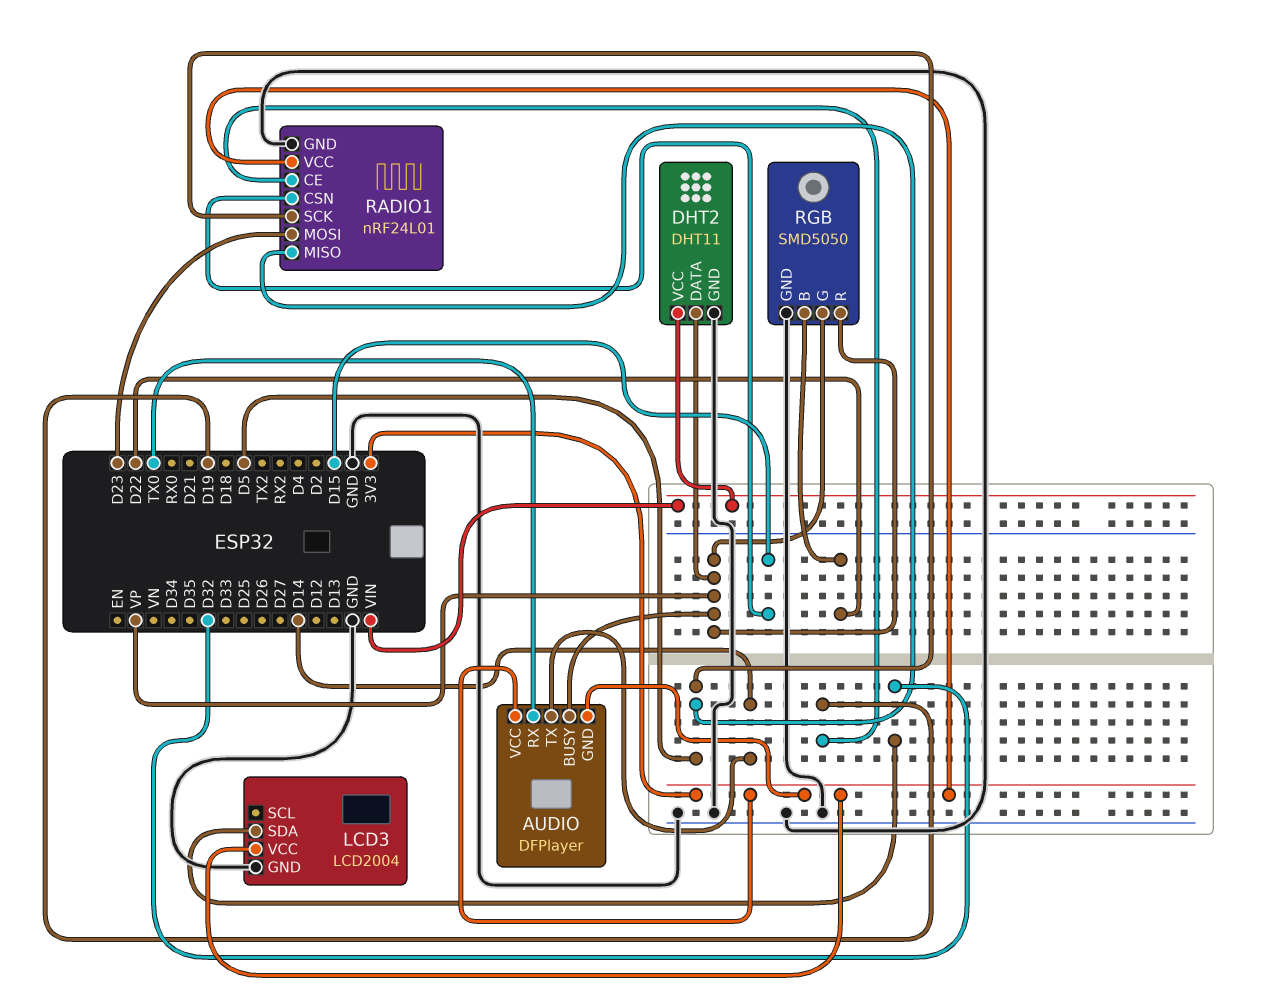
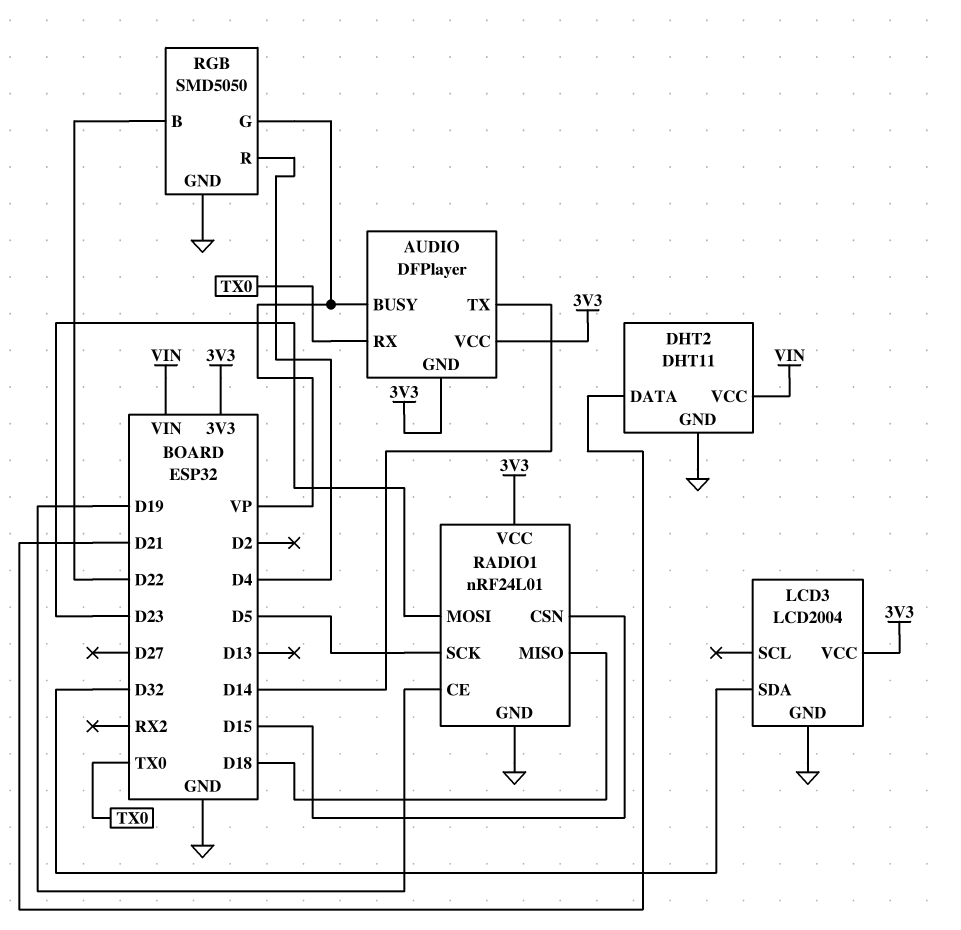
DHT2 pin DATA: VP -> D21
RADIO1 pin MISO: D5 -> D18
RGB pin R: VP -> D4

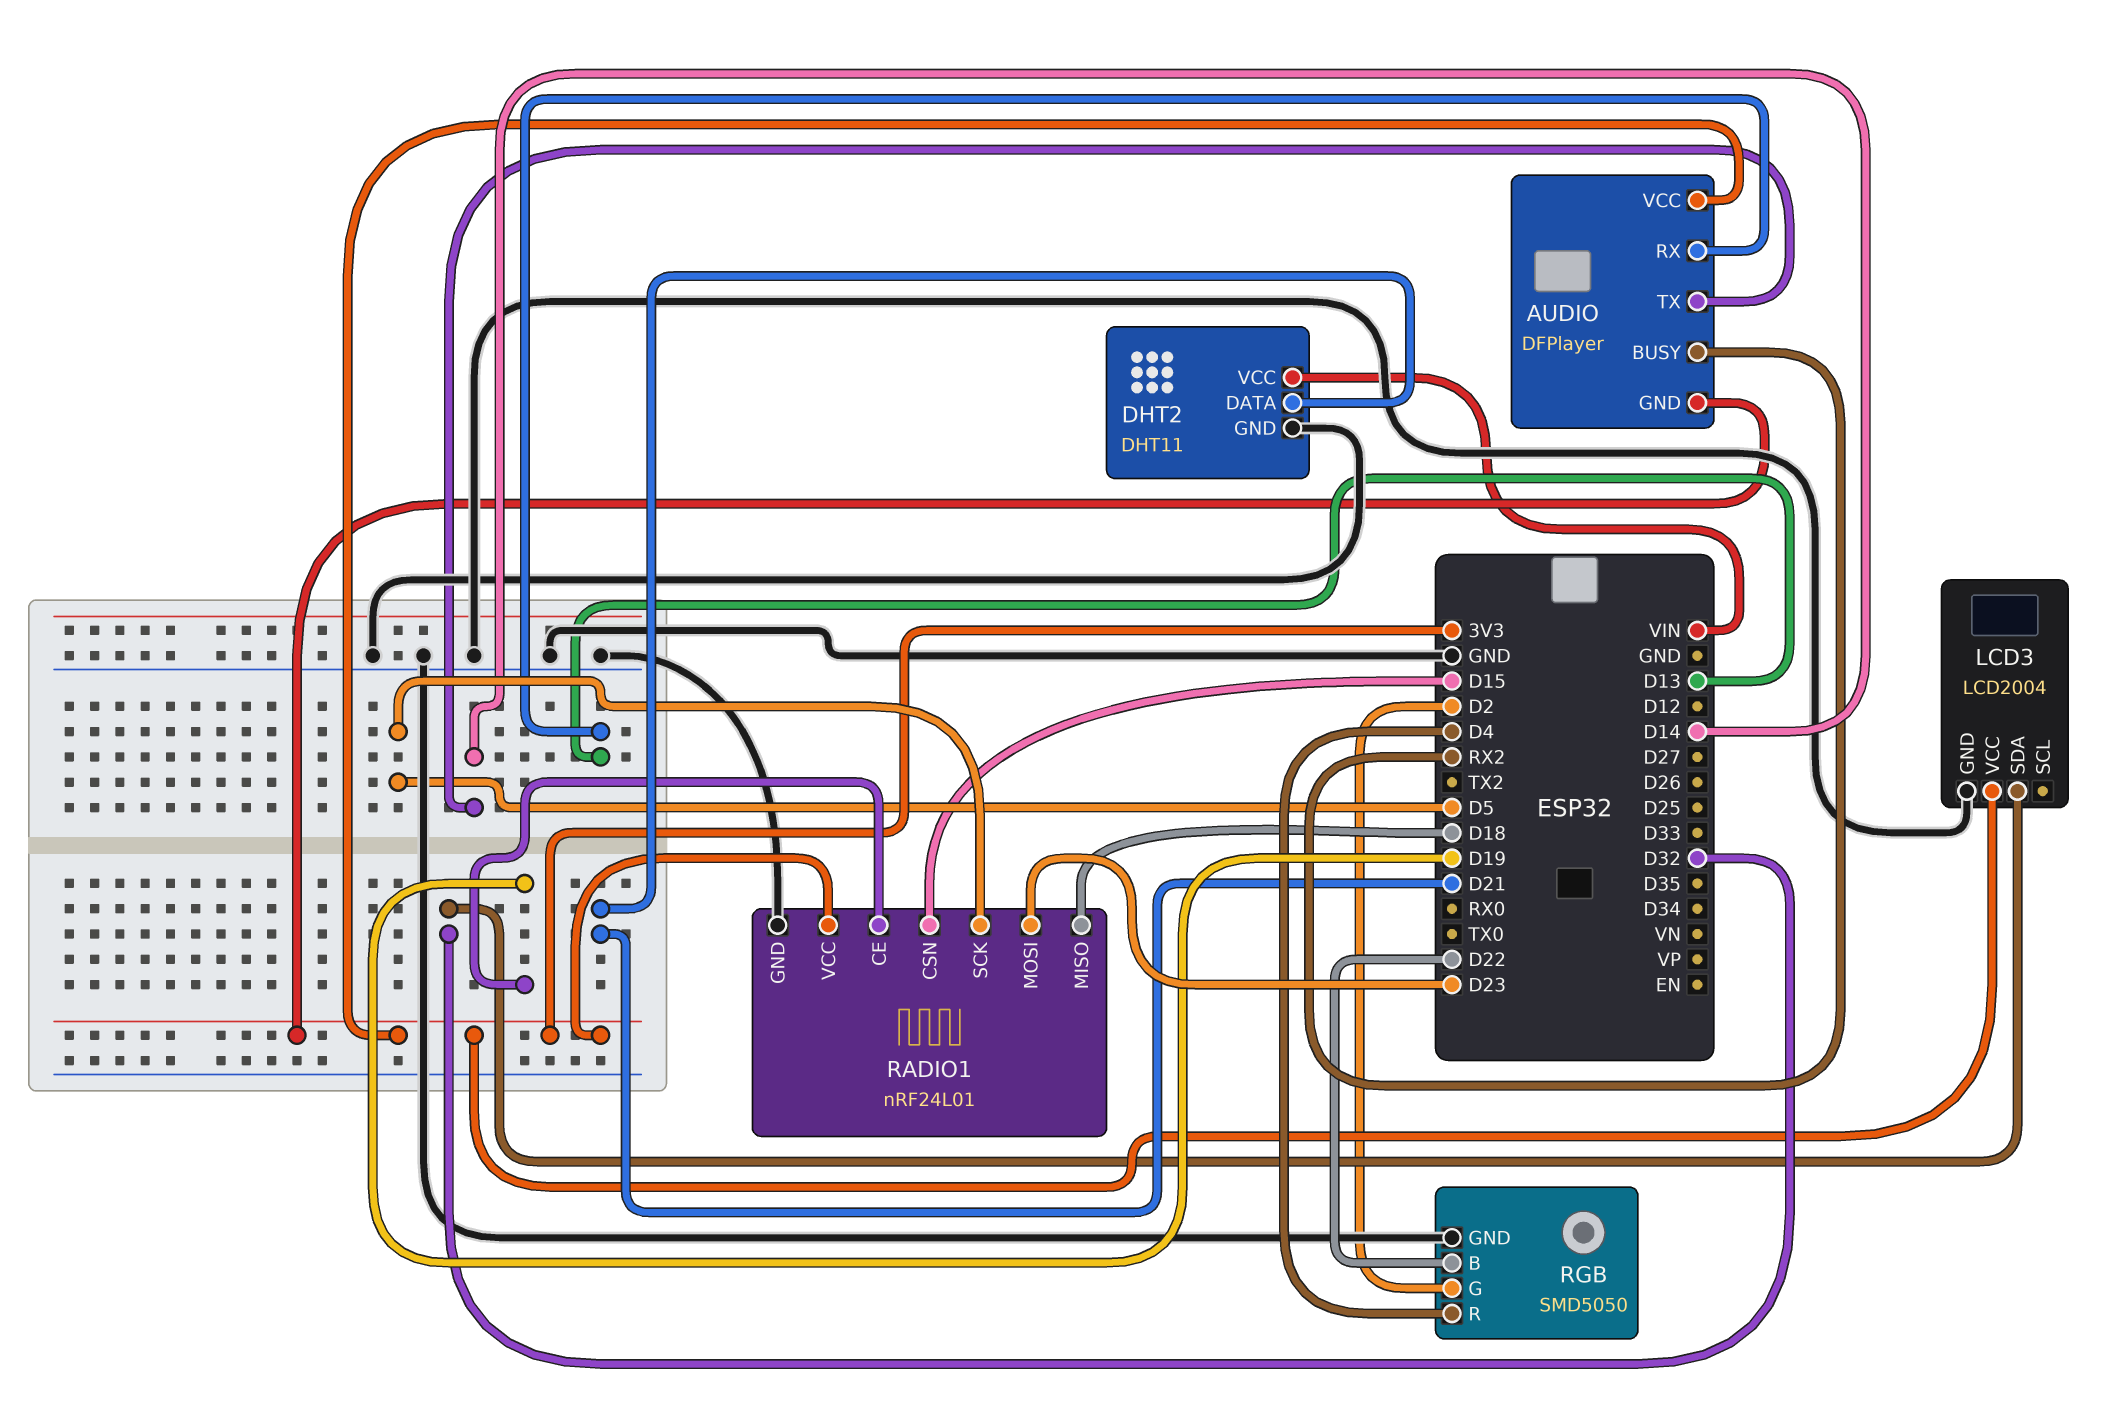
AUDIO pin BUSY: VP -> RX2
AUDIO pin RX: TX0 -> D13
RGB pin G: VP -> D2

